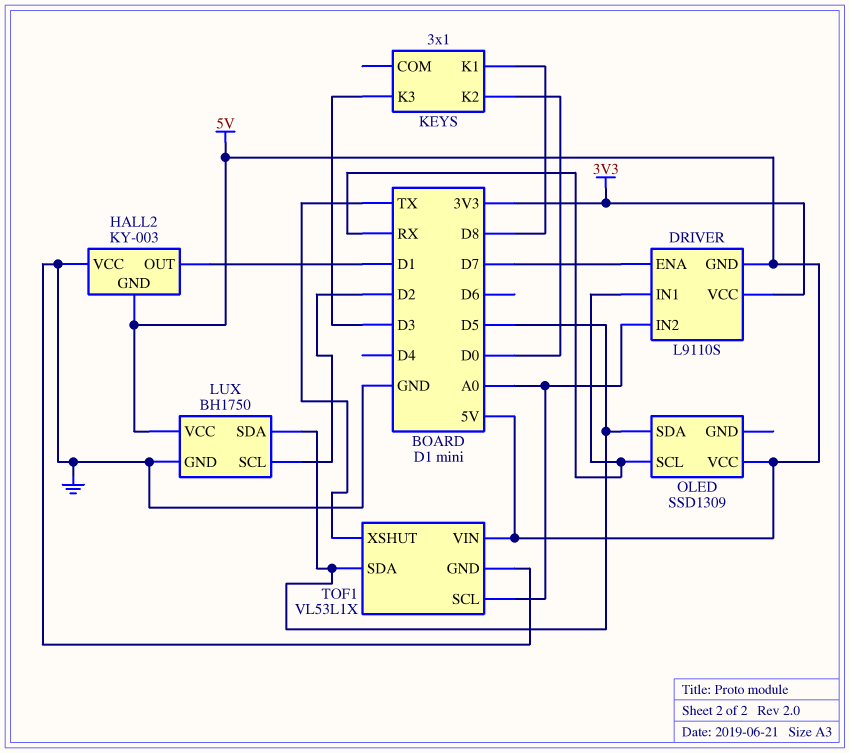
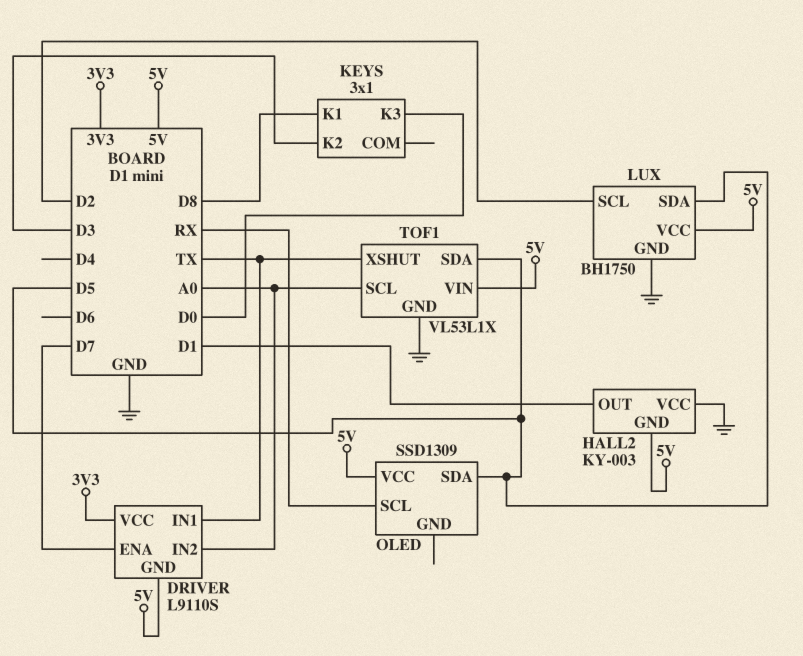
DRIVER pin IN1: RX -> TX
KEYS pin K2: D0 -> D3
KEYS pin K3: D3 -> D0

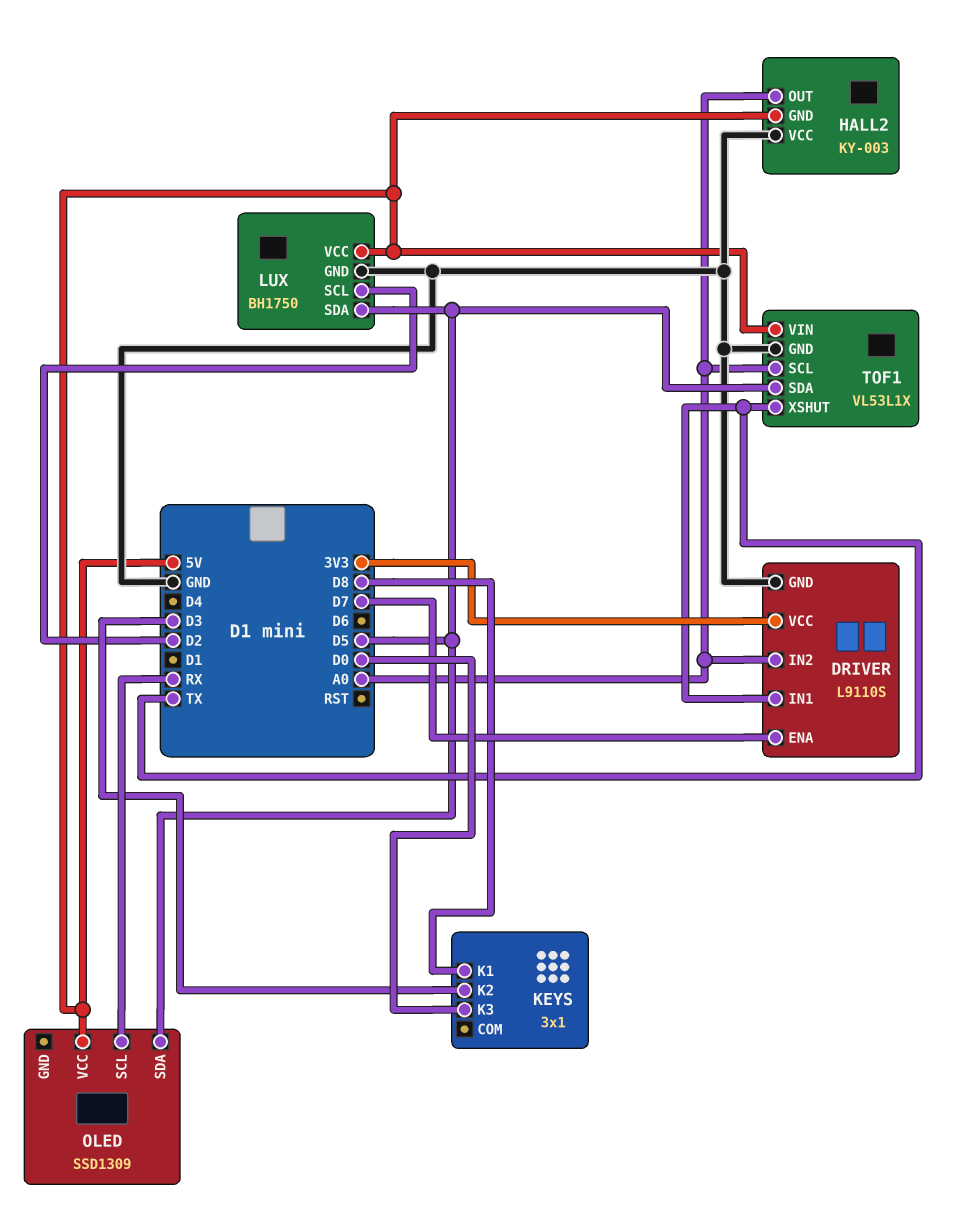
DRIVER pin GND: 5V -> GND
HALL2 pin OUT: D1 -> A0

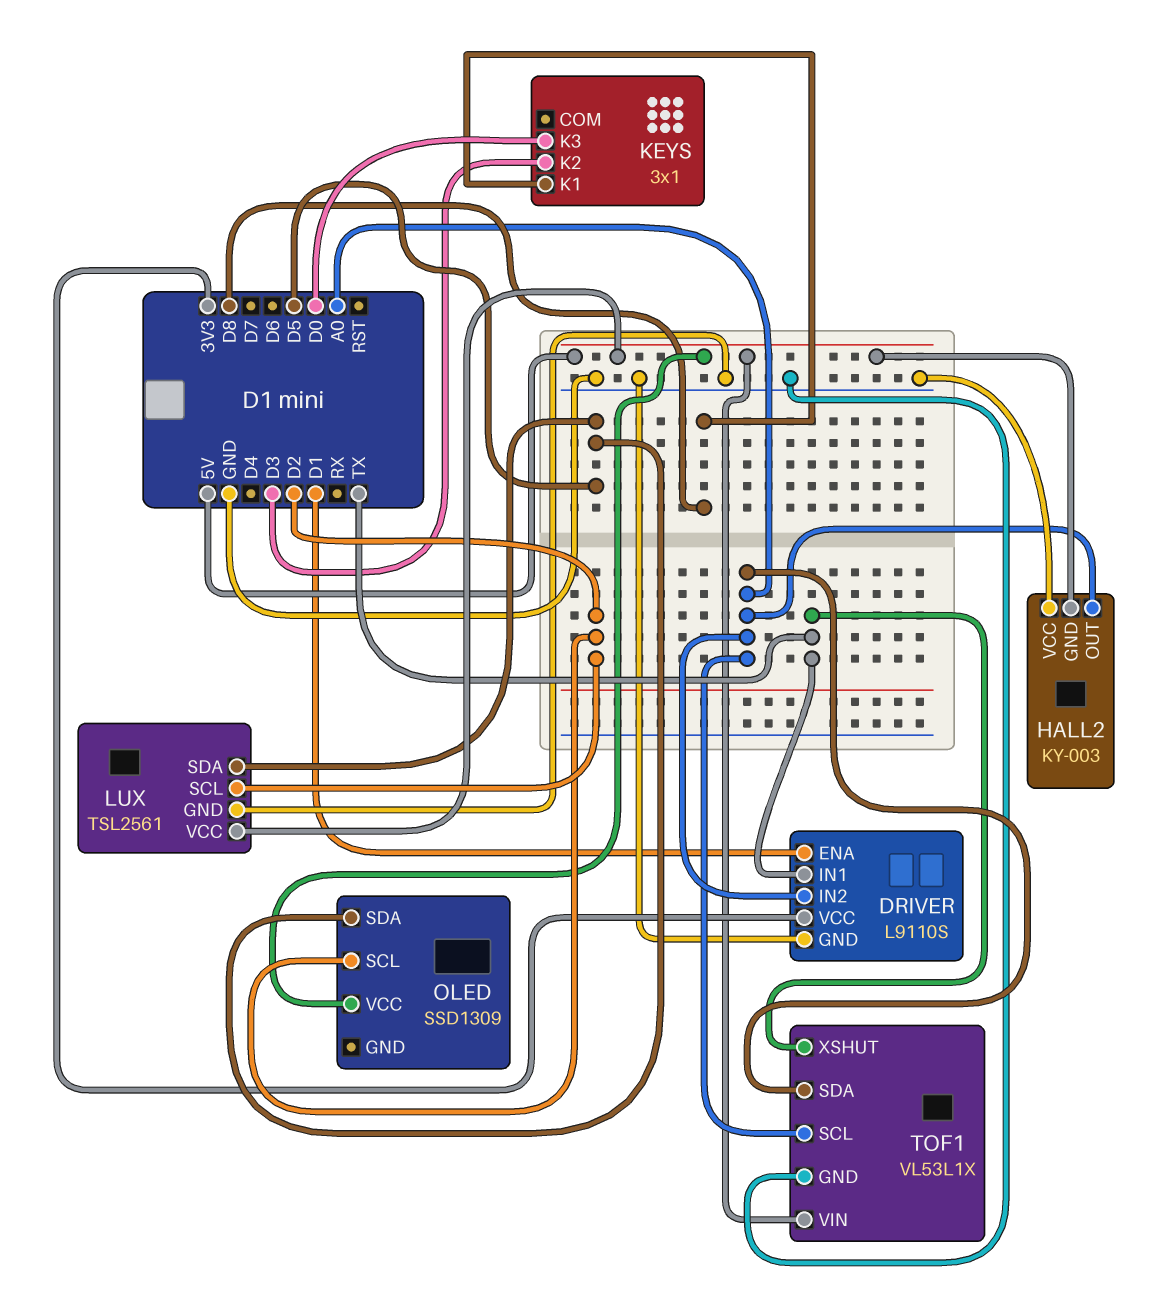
DRIVER pin ENA: D7 -> D1
LUX: BH1750 -> TSL2561
OLED pin SCL: RX -> D2
TOF1 pin SDA: D5 -> A0

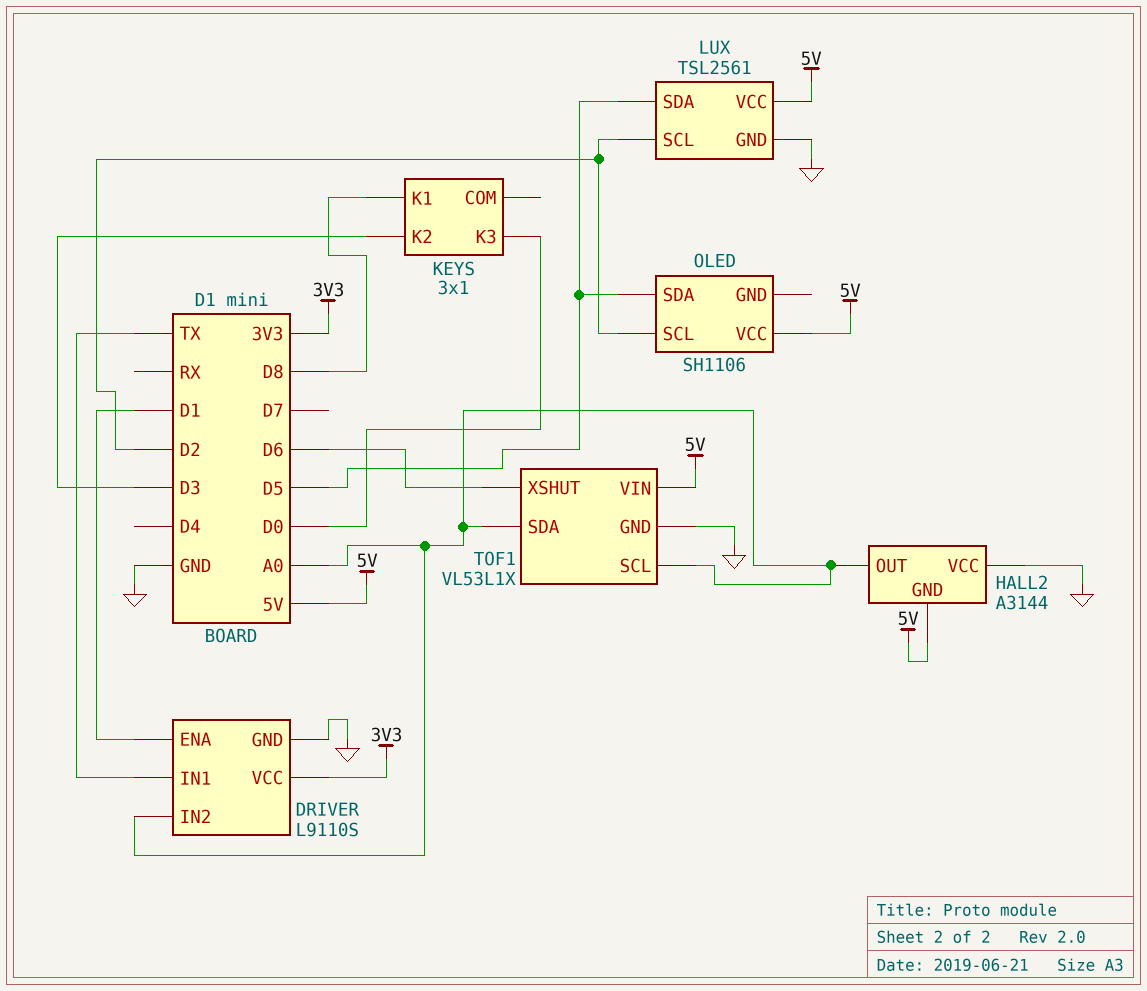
HALL2: KY-003 -> A3144
OLED: SSD1309 -> SH1106
TOF1 pin XSHUT: TX -> D6

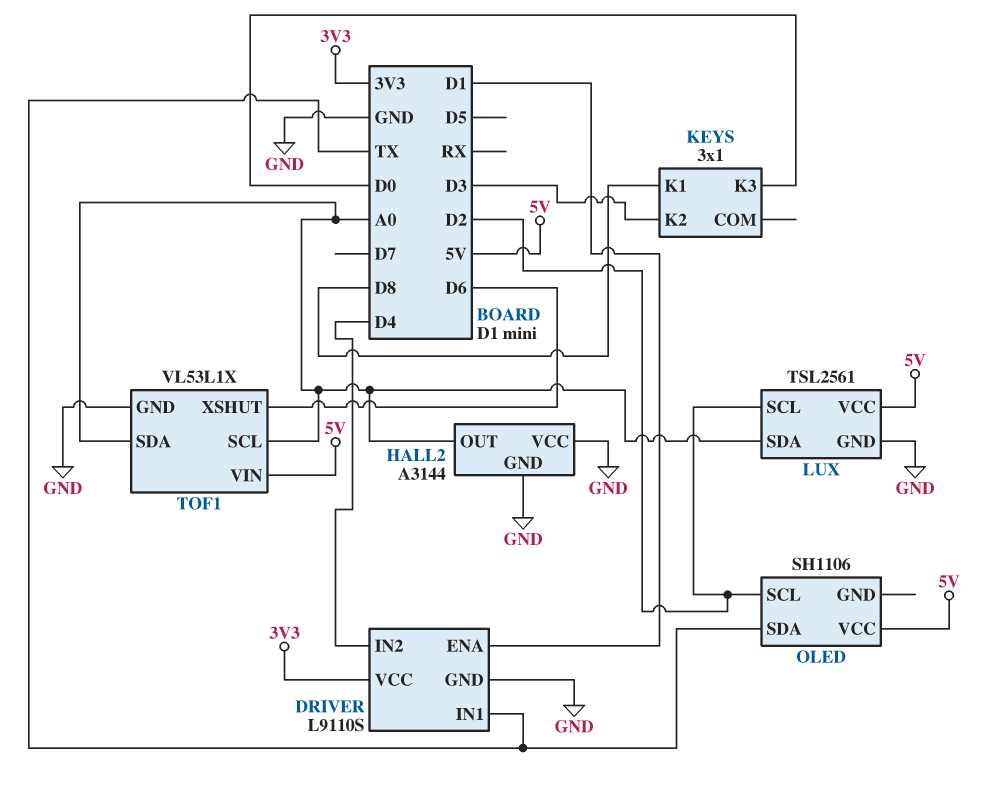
DRIVER pin IN2: A0 -> D4
HALL2 pin GND: 5V -> GND
LUX pin SDA: D5 -> A0
OLED pin SDA: D5 -> TX

